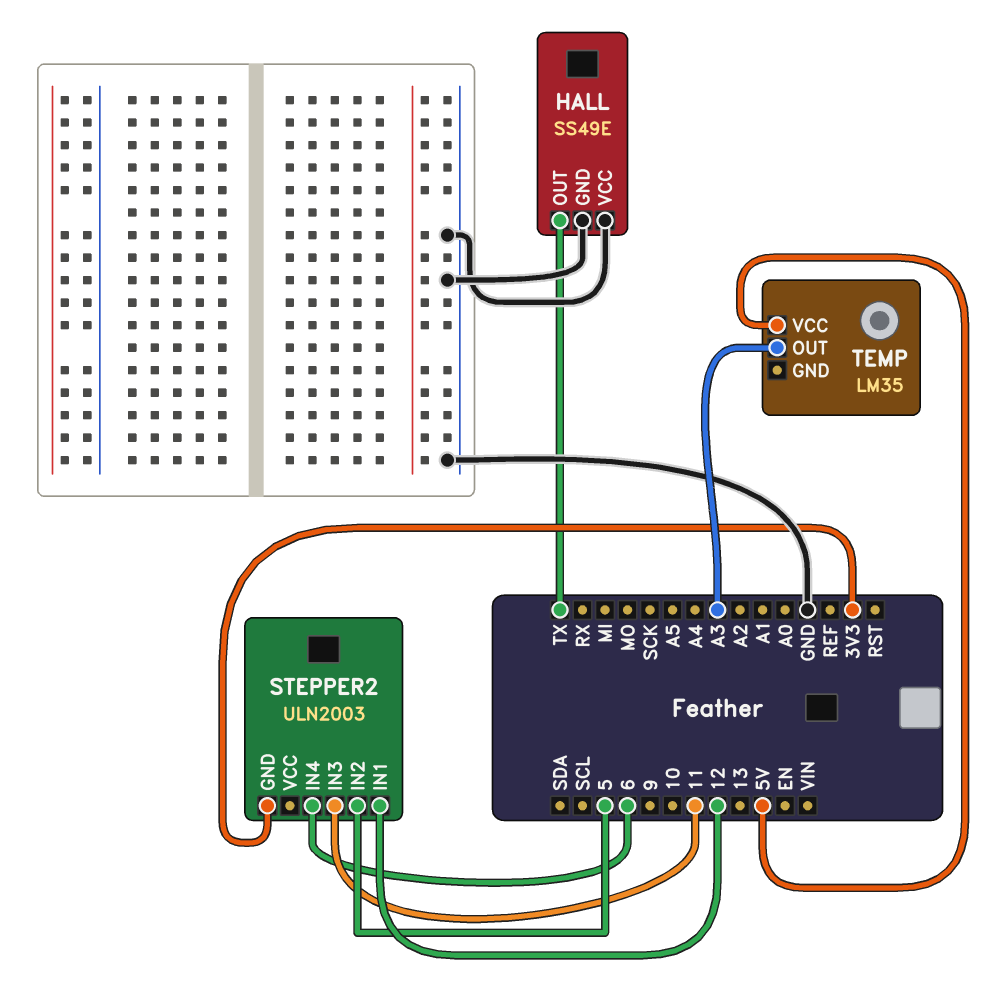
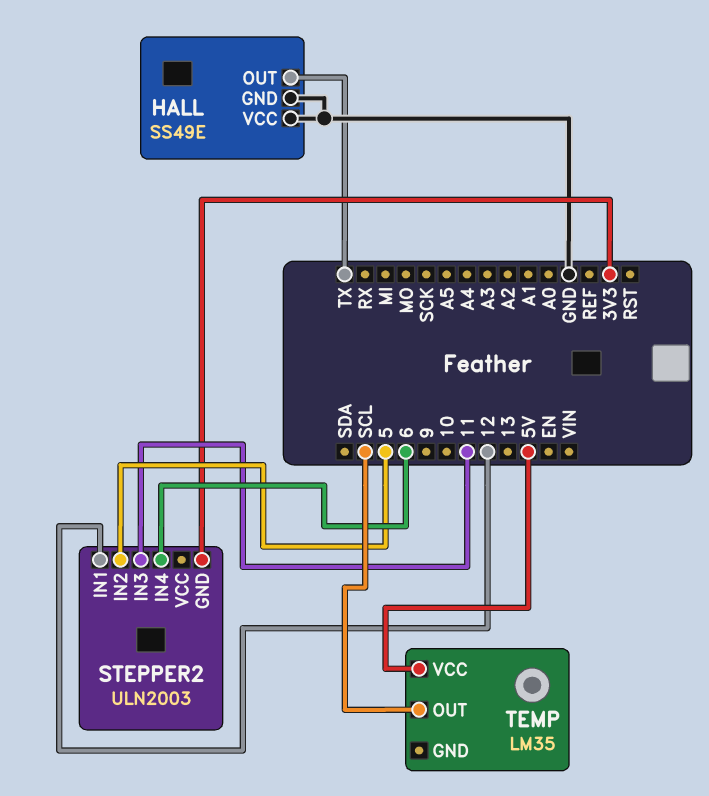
TEMP pin OUT: A3 -> SCL

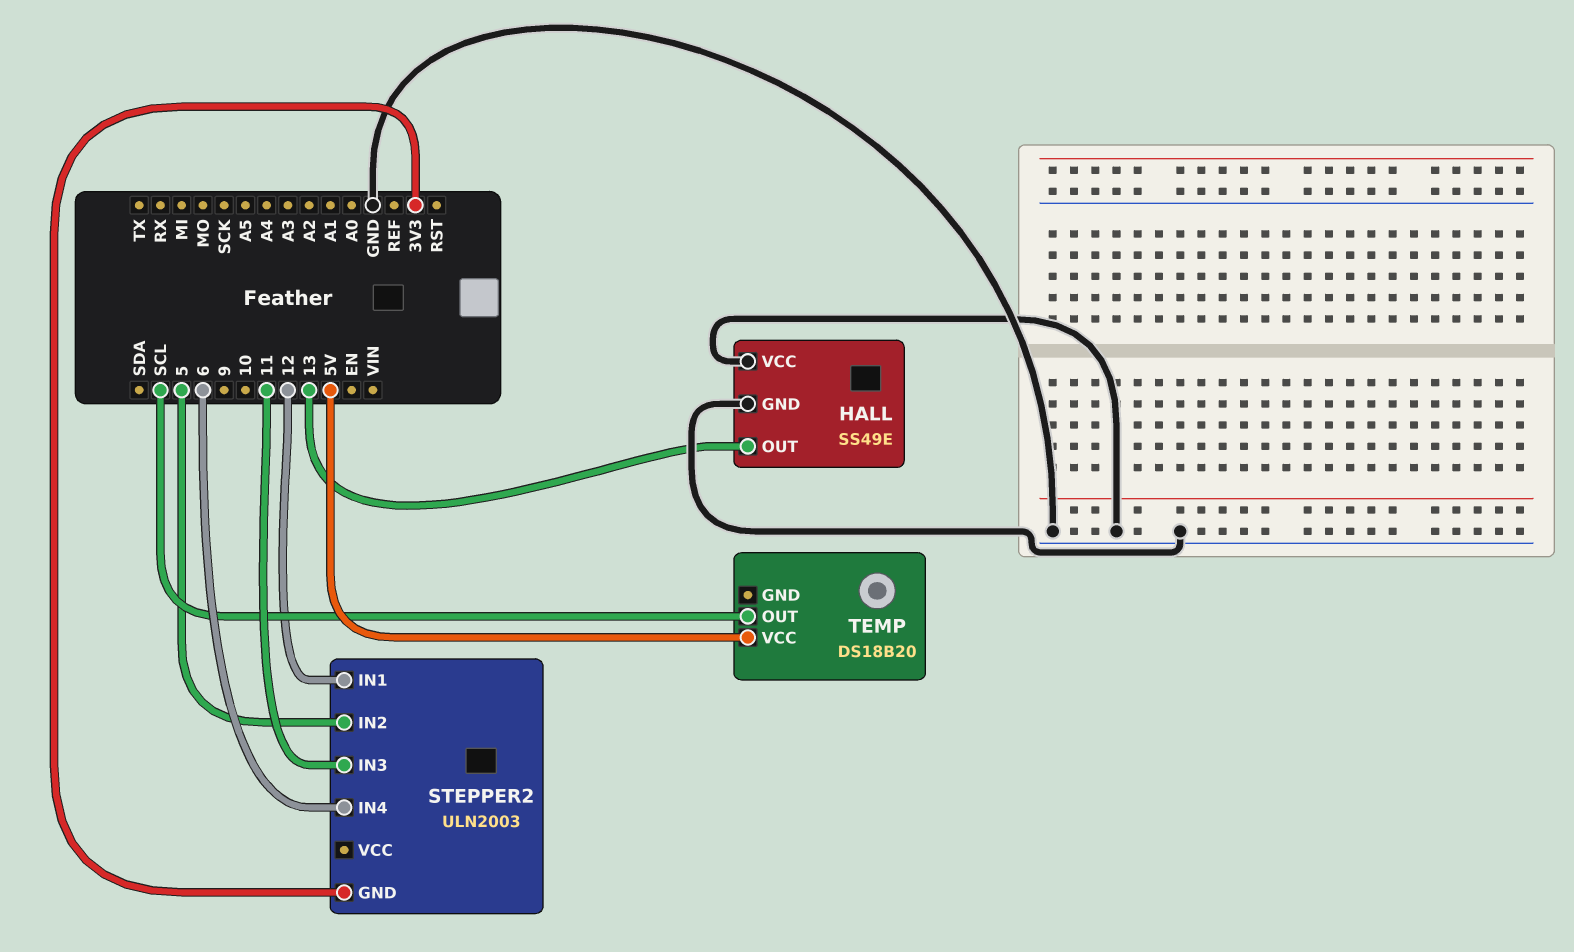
HALL pin OUT: TX -> 13
TEMP: LM35 -> DS18B20

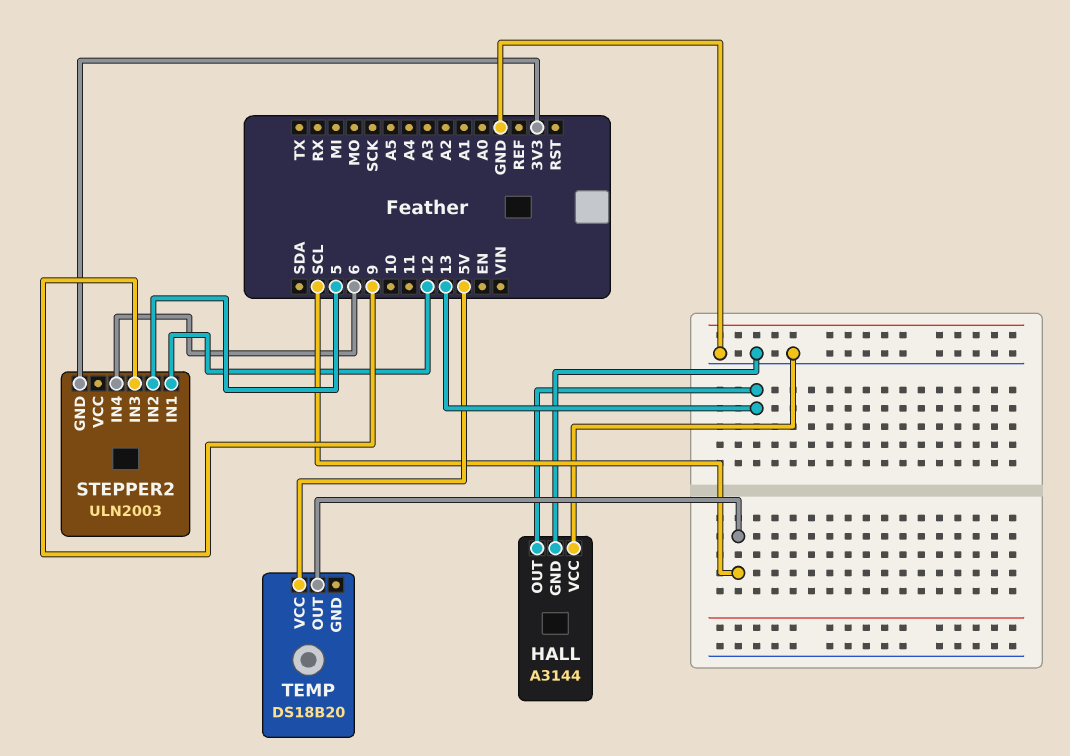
HALL: SS49E -> A3144
STEPPER2 pin IN3: 11 -> 9

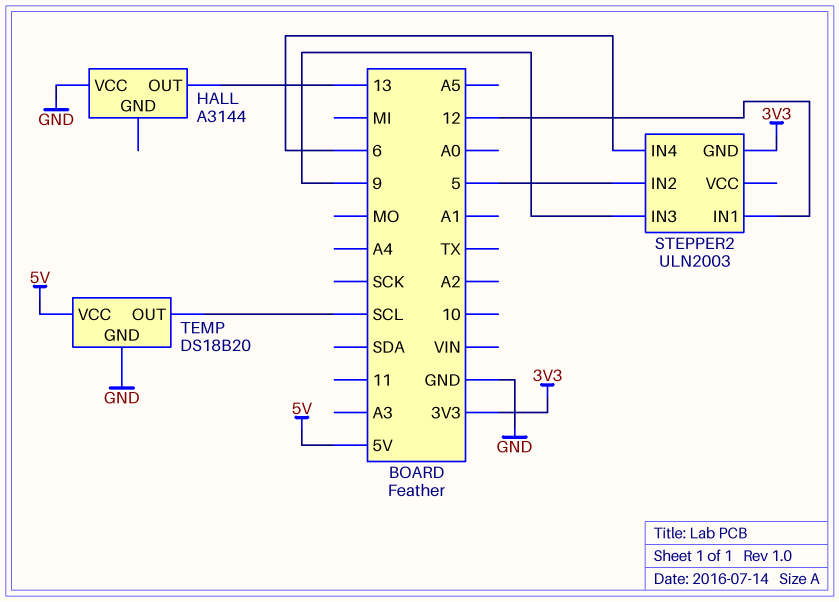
HALL pin GND: GND -> none
TEMP pin GND: none -> GND

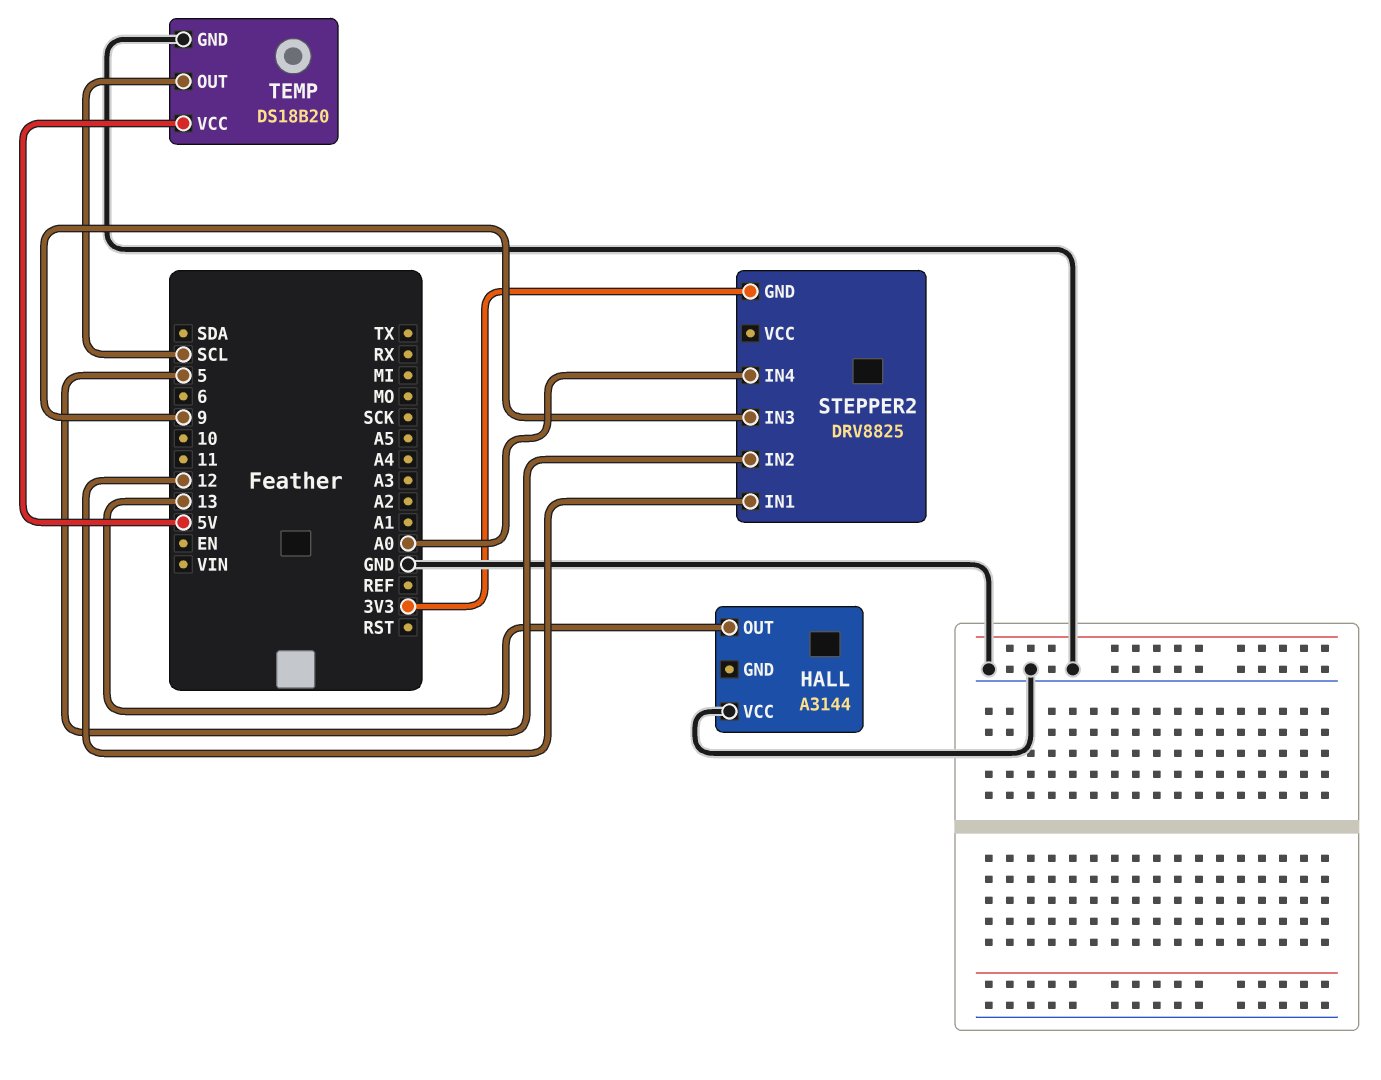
STEPPER2: ULN2003 -> DRV8825
STEPPER2 pin IN4: 6 -> A0

